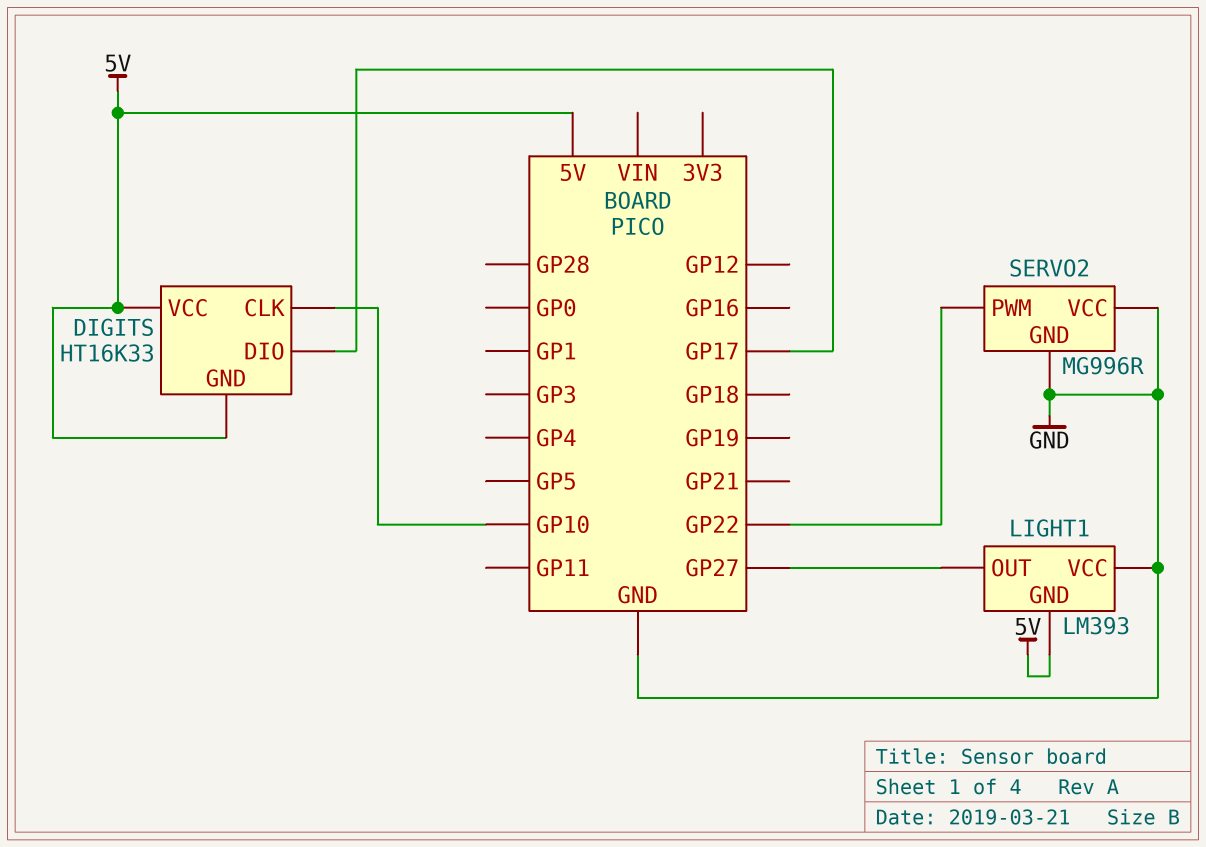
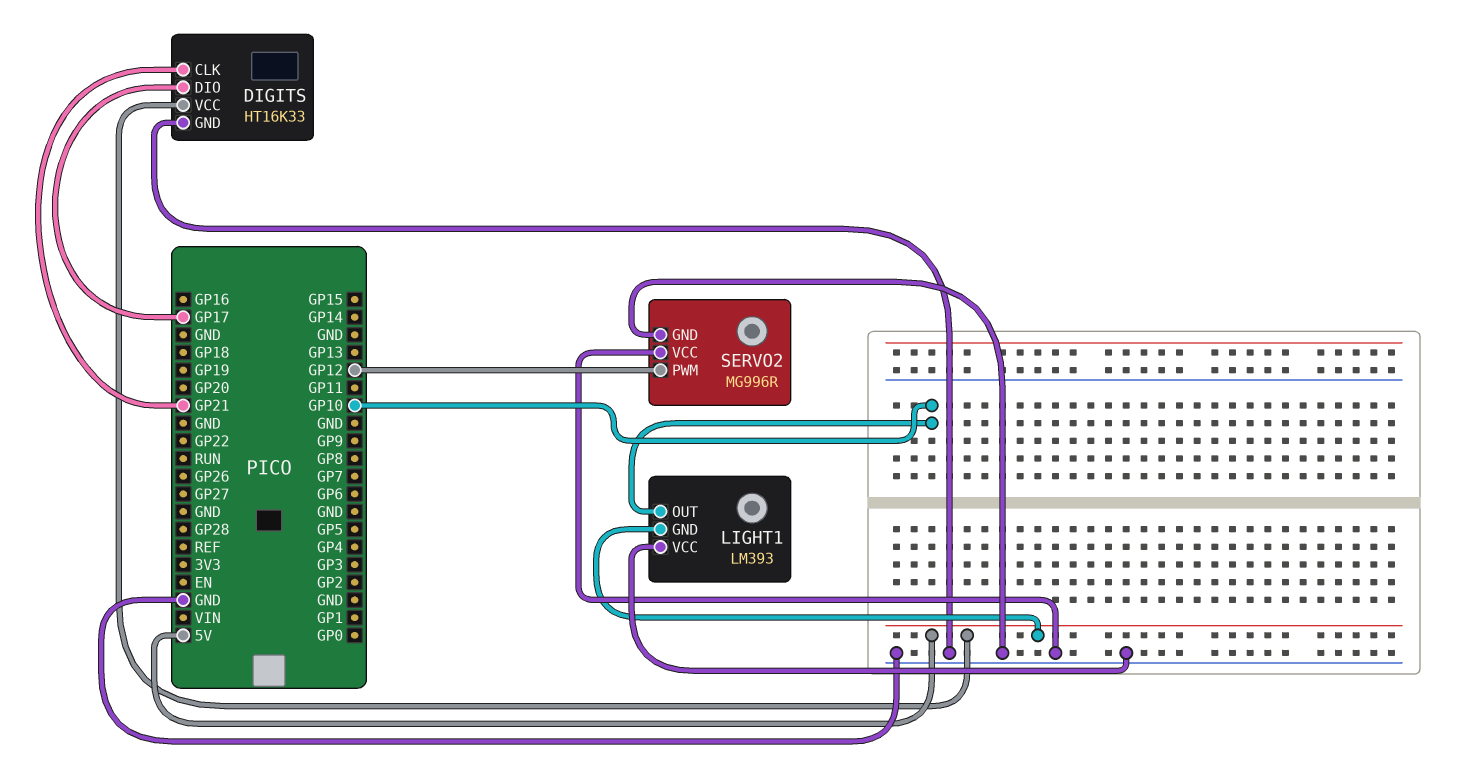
DIGITS pin CLK: GP10 -> GP21
DIGITS pin GND: 5V -> GND
LIGHT1 pin OUT: GP27 -> GP10
SERVO2 pin PWM: GP22 -> GP12

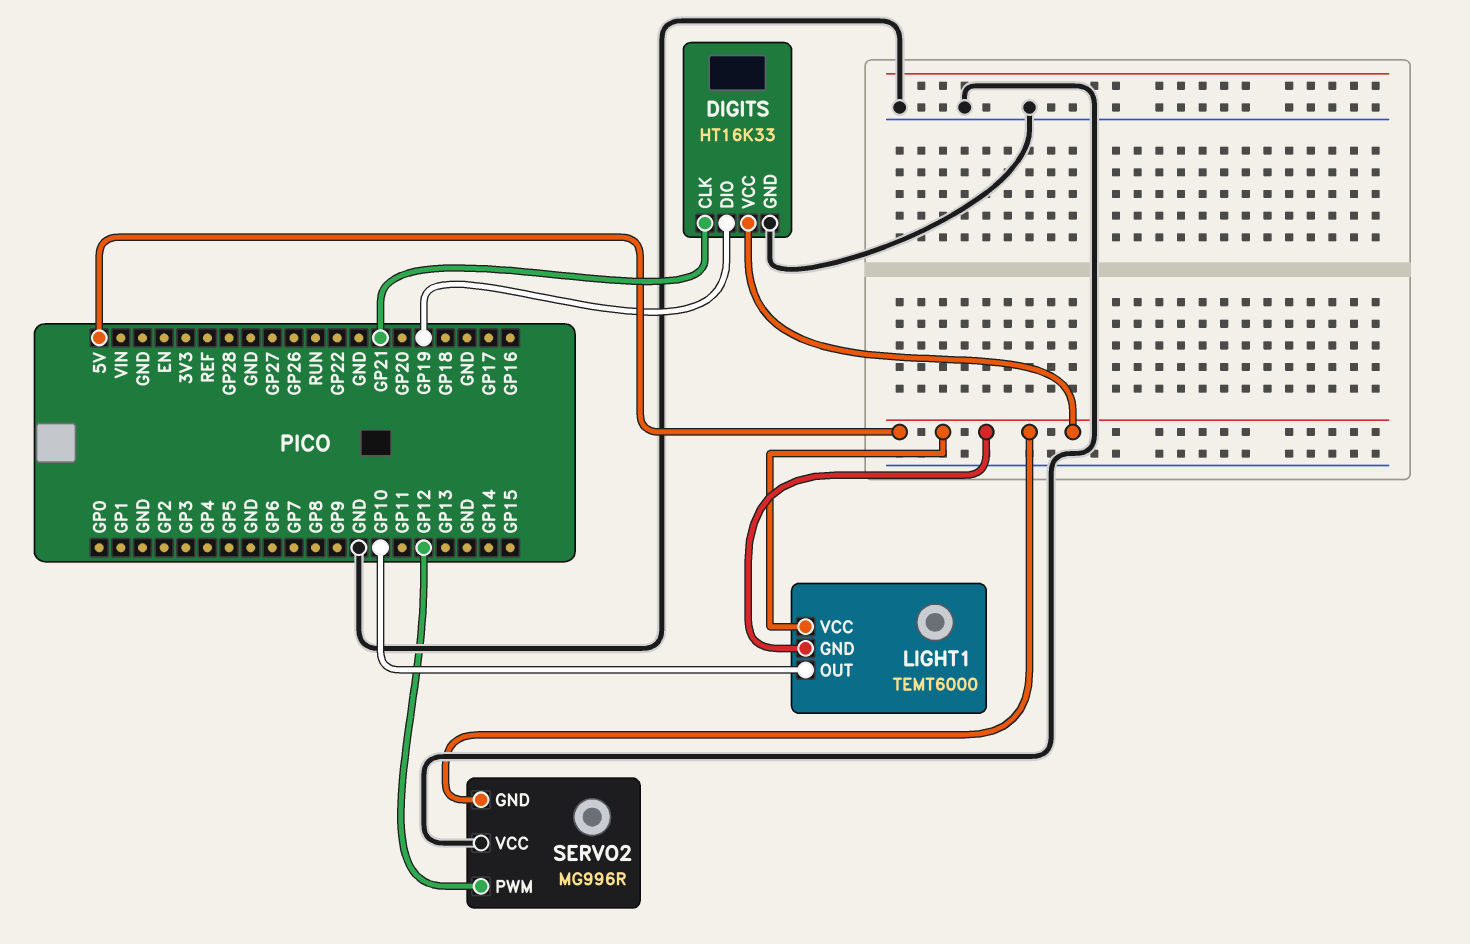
DIGITS pin DIO: GP17 -> GP19
LIGHT1: LM393 -> TEMT6000
LIGHT1 pin VCC: GND -> 5V
SERVO2 pin GND: GND -> 5V

